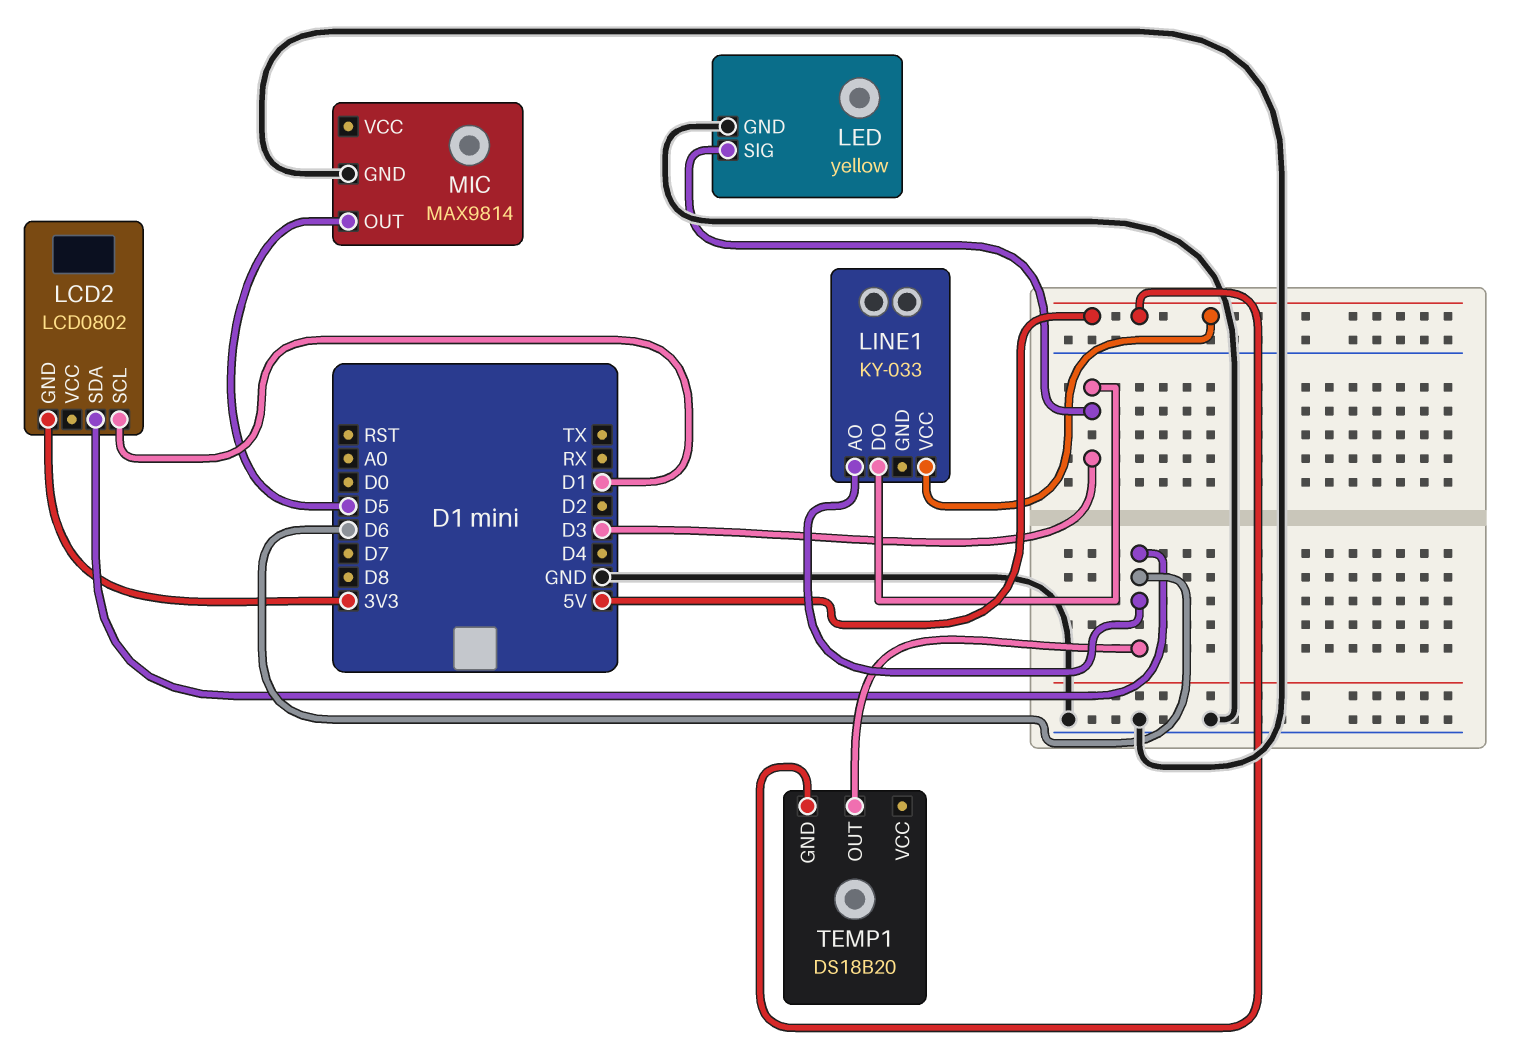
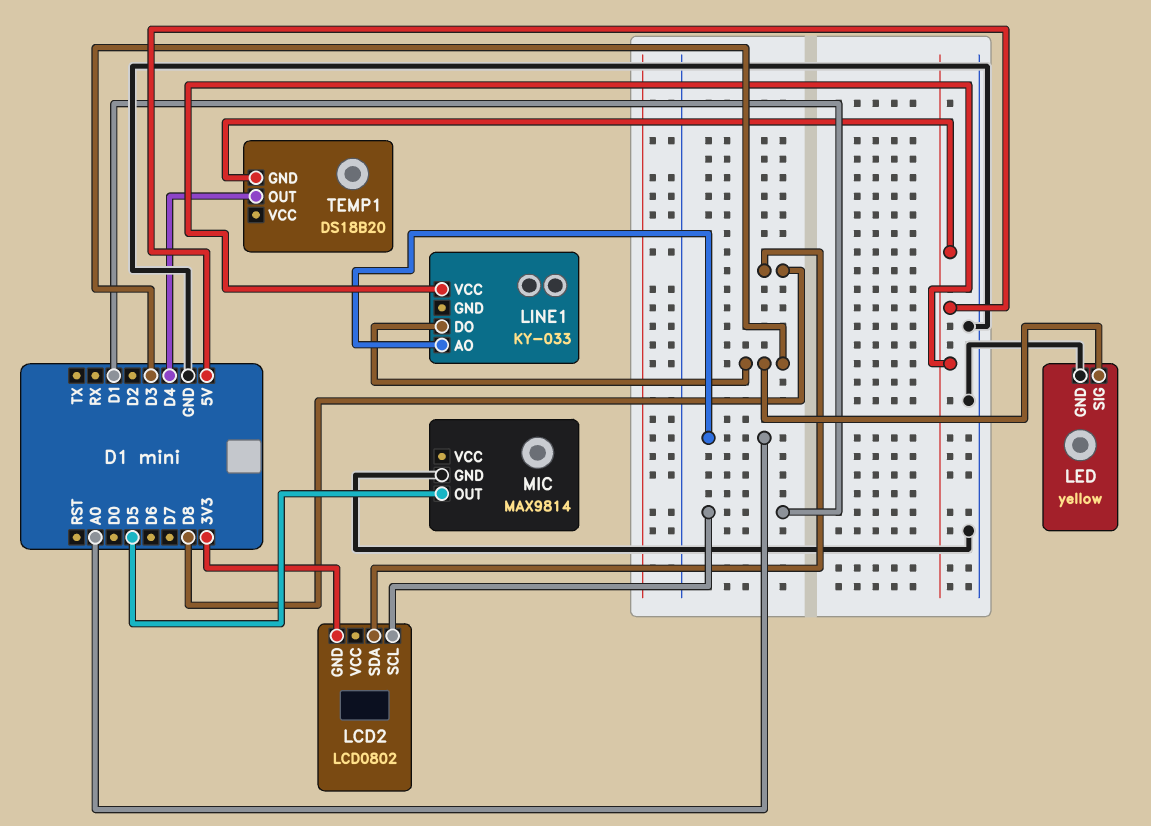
LCD2 pin SDA: D6 -> D8
LINE1 pin AO: D6 -> A0
TEMP1 pin OUT: D6 -> D4

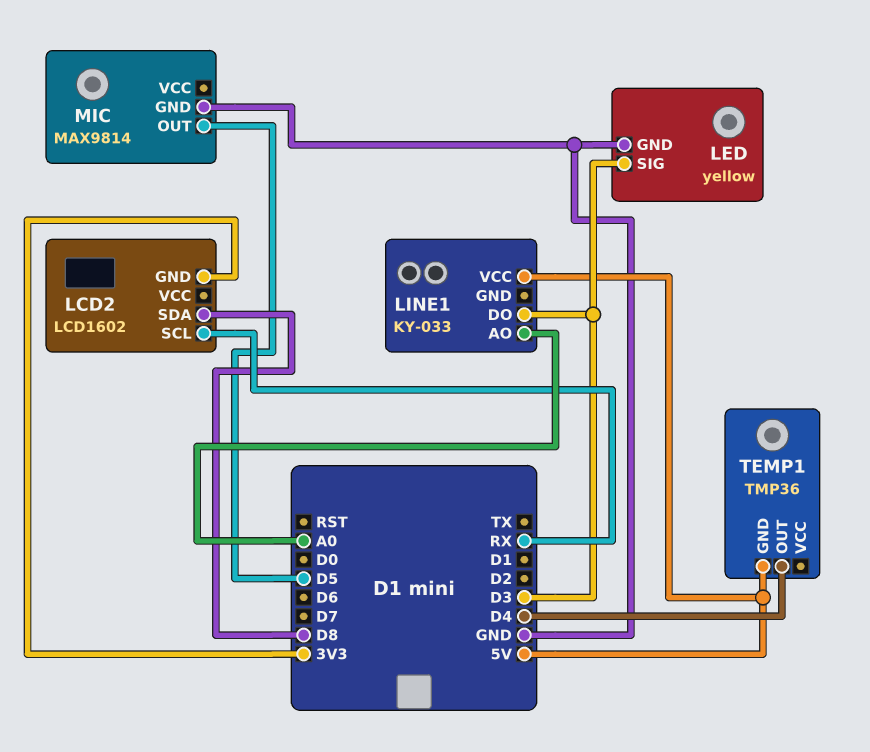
LCD2: LCD0802 -> LCD1602
LCD2 pin SCL: D1 -> RX
TEMP1: DS18B20 -> TMP36

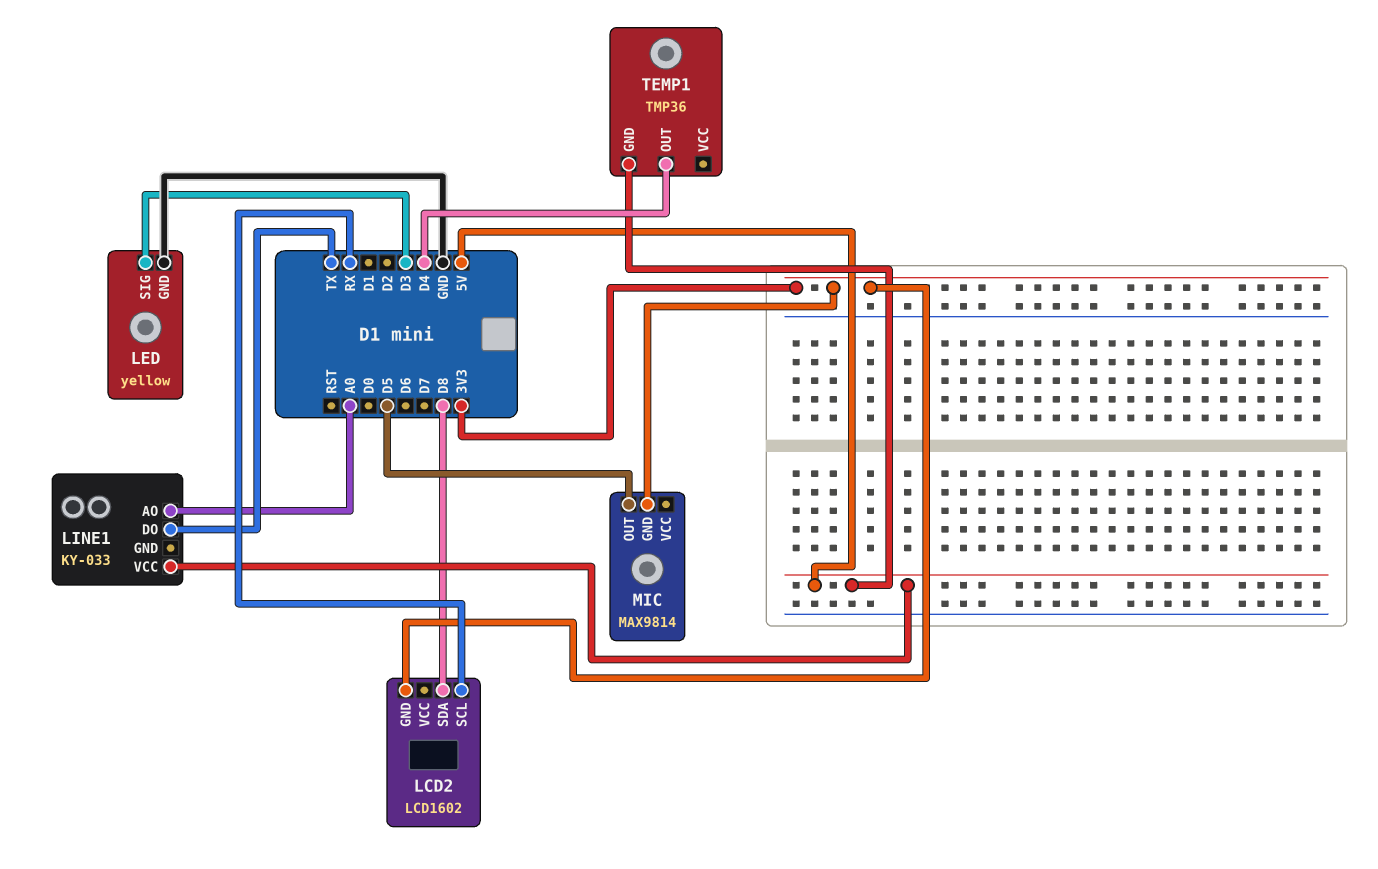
LINE1 pin DO: D3 -> TX
MIC pin GND: GND -> 3V3

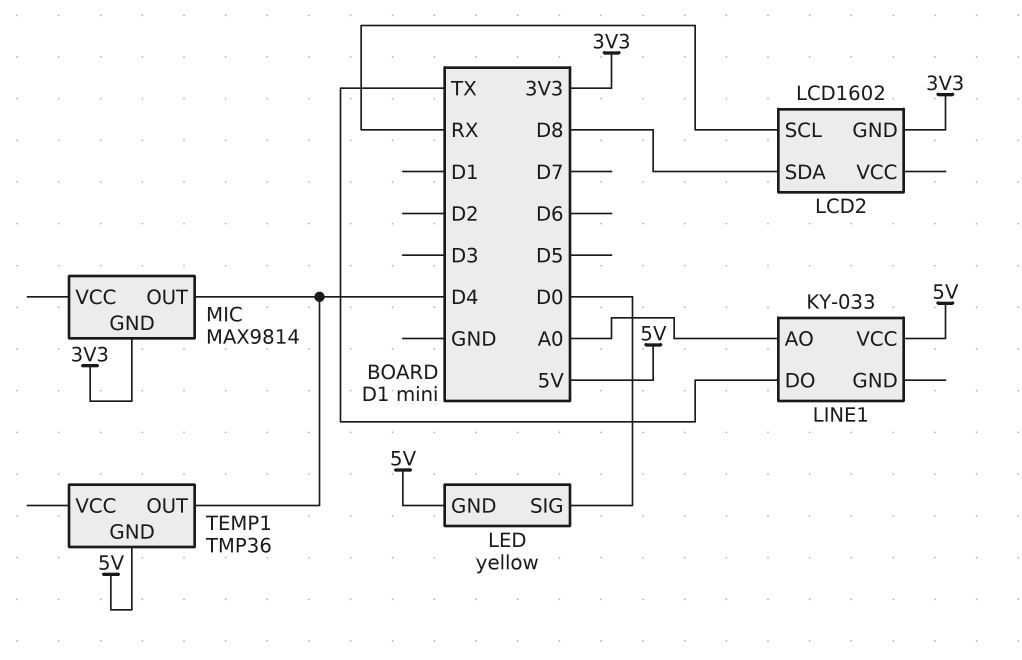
LED pin GND: GND -> 5V
LED pin SIG: D3 -> D0
MIC pin OUT: D5 -> D4

